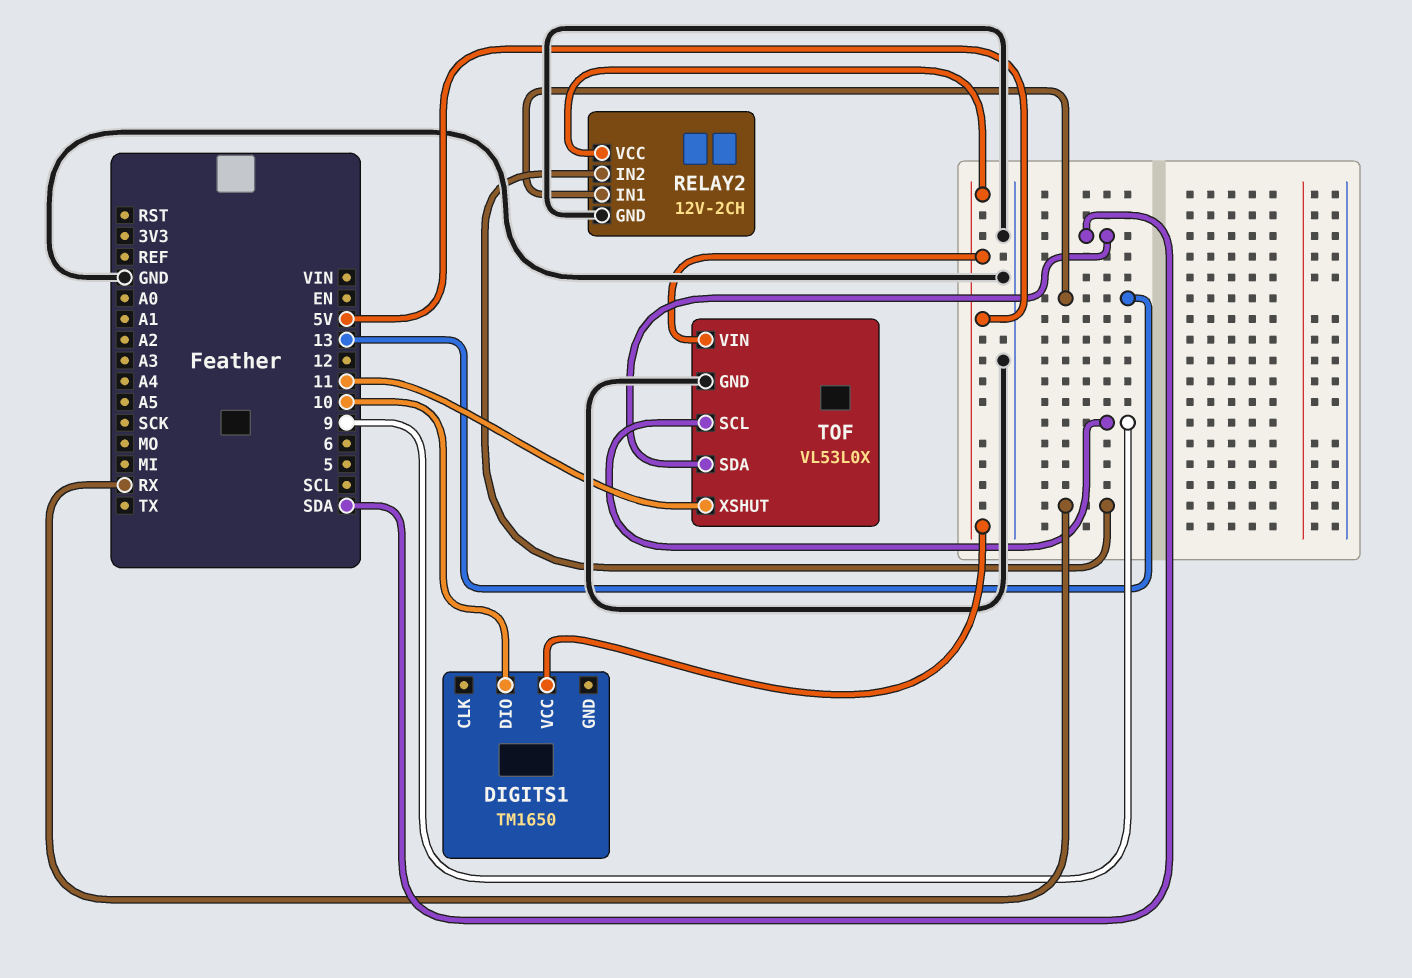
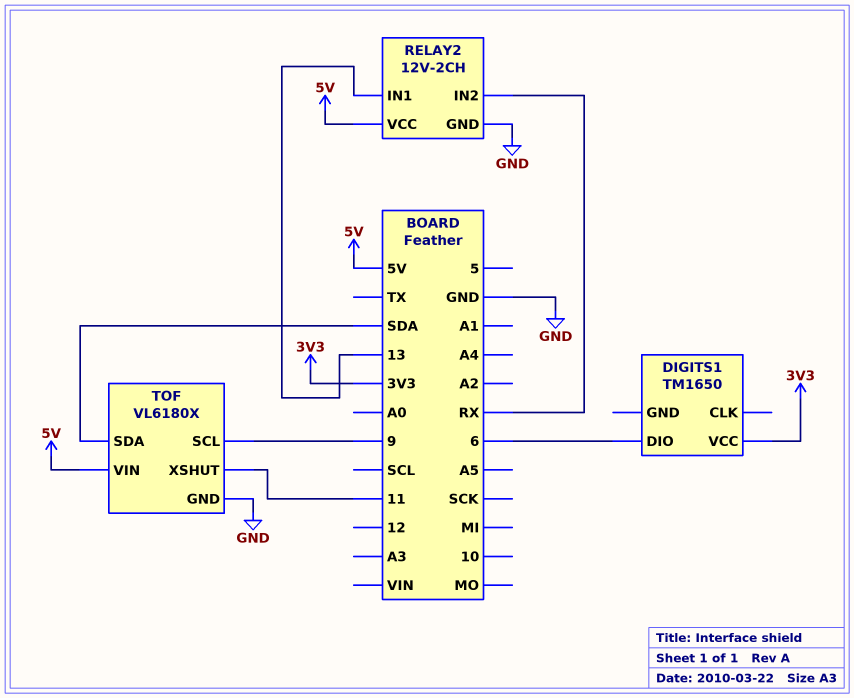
DIGITS1 pin DIO: 10 -> 6
DIGITS1 pin VCC: 5V -> 3V3
TOF: VL53L0X -> VL6180X

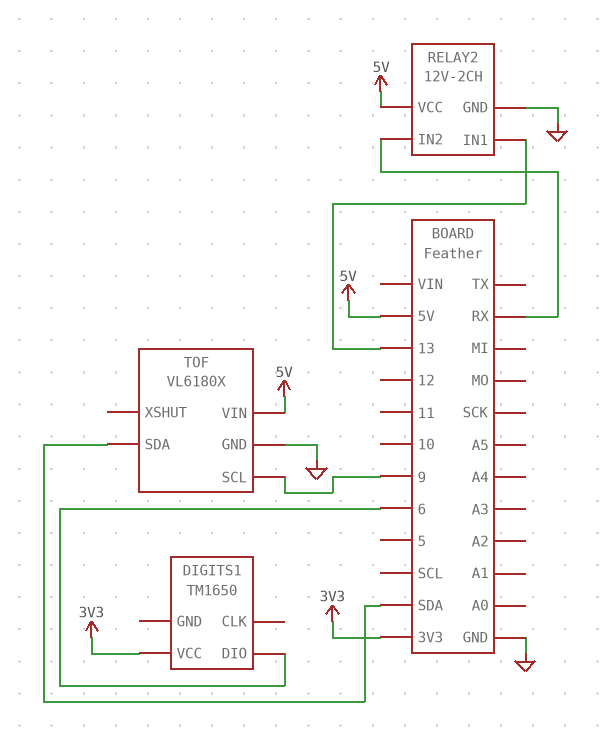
TOF pin XSHUT: 11 -> none

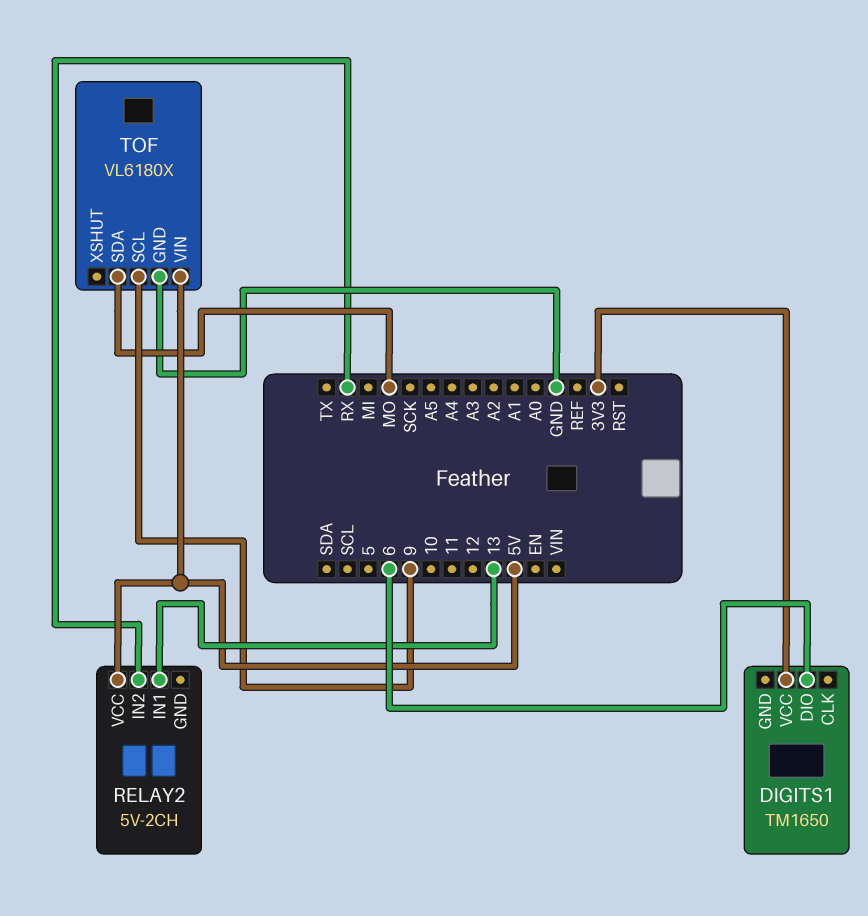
RELAY2: 12V-2CH -> 5V-2CH
RELAY2 pin GND: GND -> none
TOF pin SDA: SDA -> MO

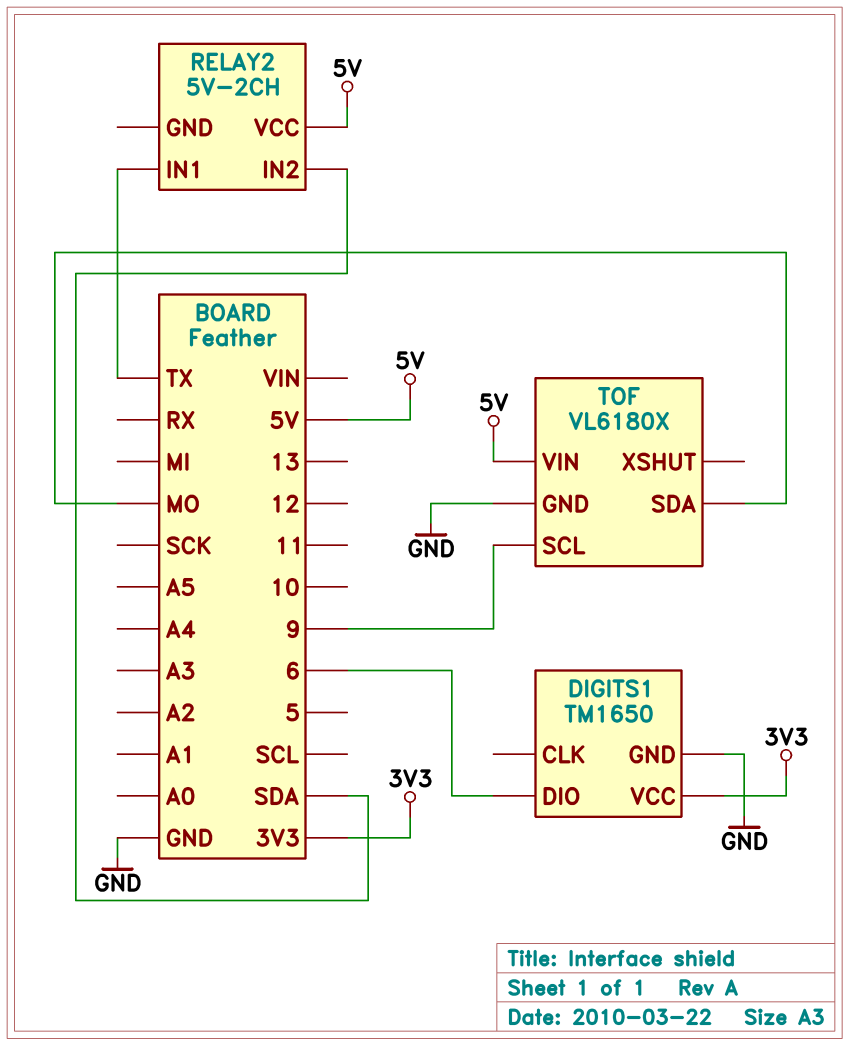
DIGITS1 pin GND: none -> GND
RELAY2 pin IN1: 13 -> TX
RELAY2 pin IN2: RX -> SDA

